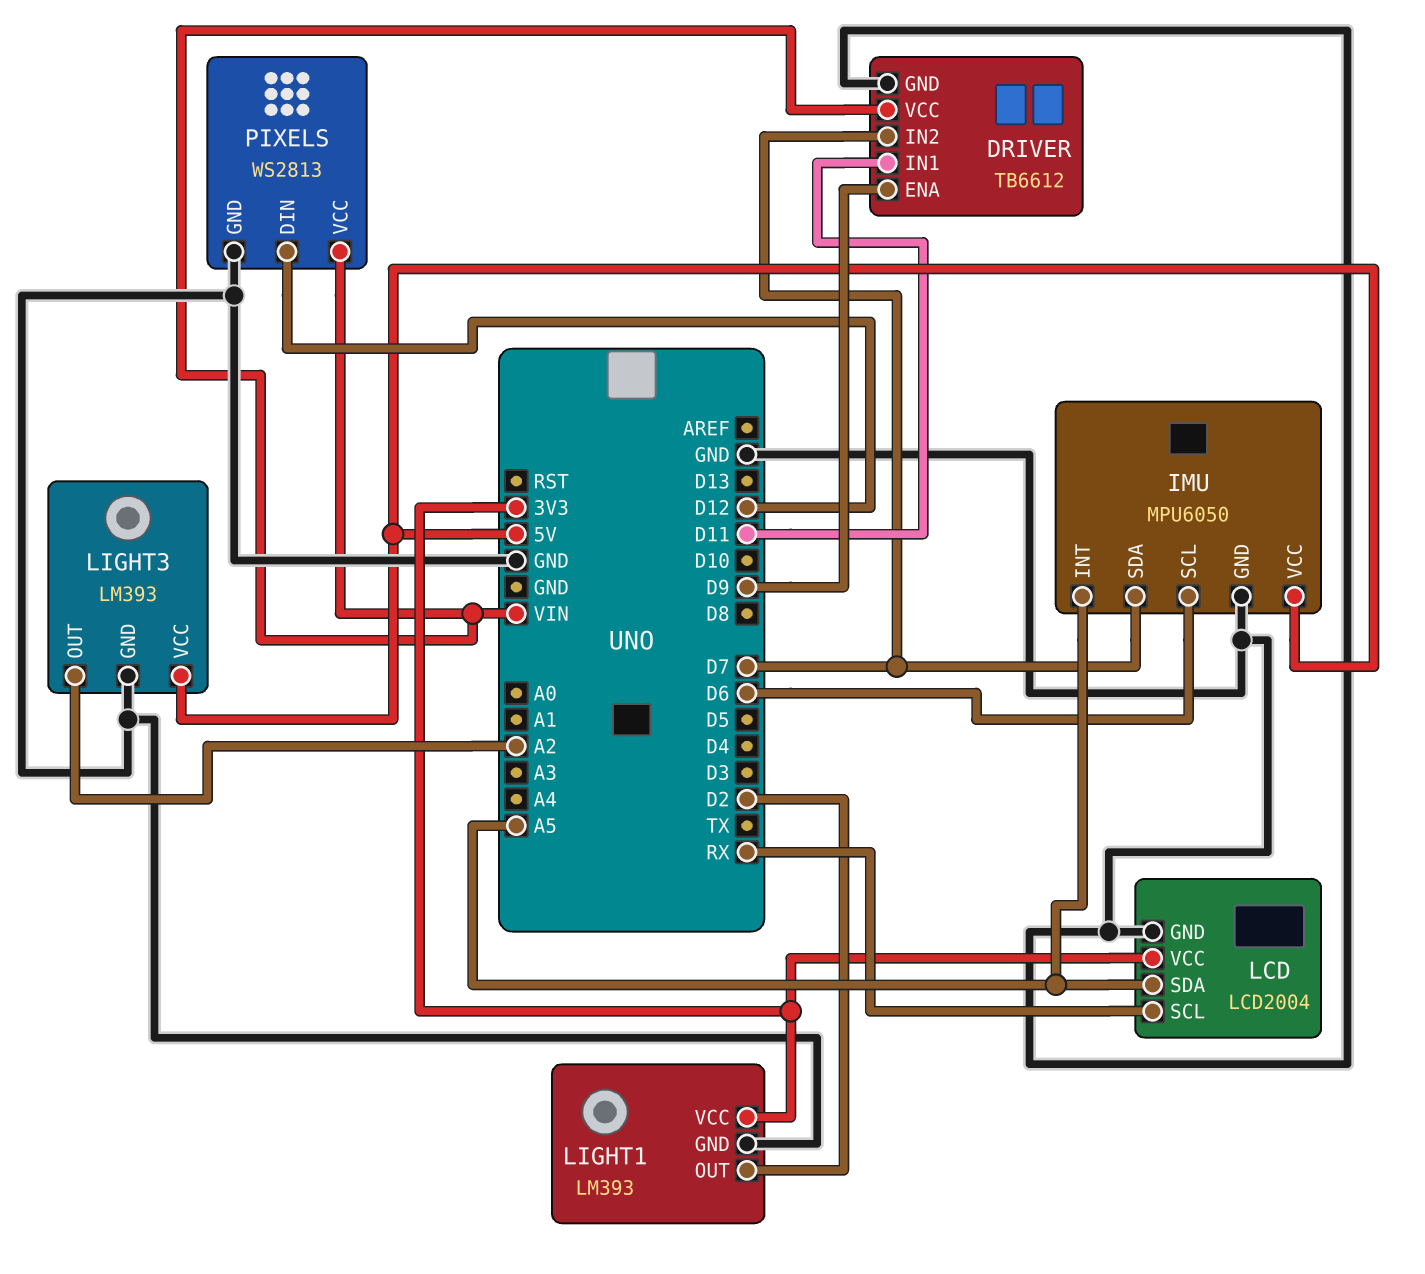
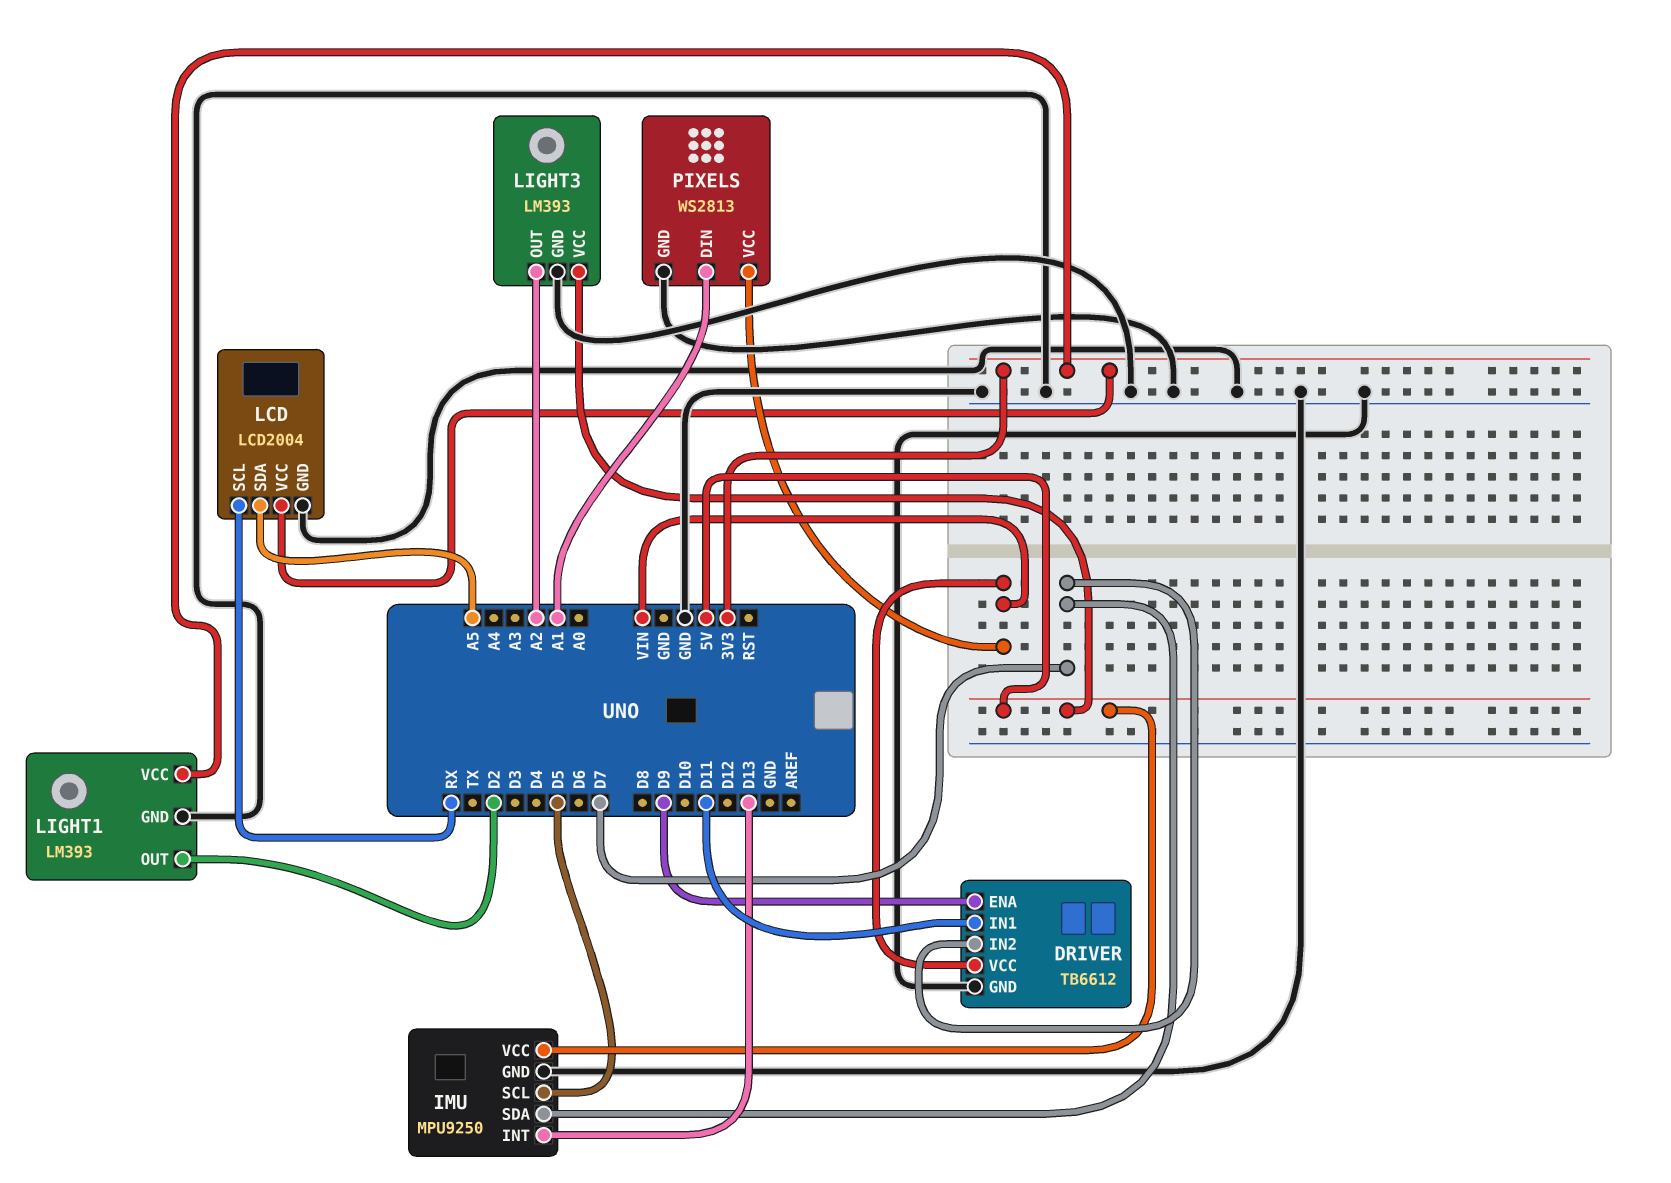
IMU: MPU6050 -> MPU9250
IMU pin INT: A5 -> D13
IMU pin SCL: D6 -> D5
PIXELS pin DIN: D12 -> A1

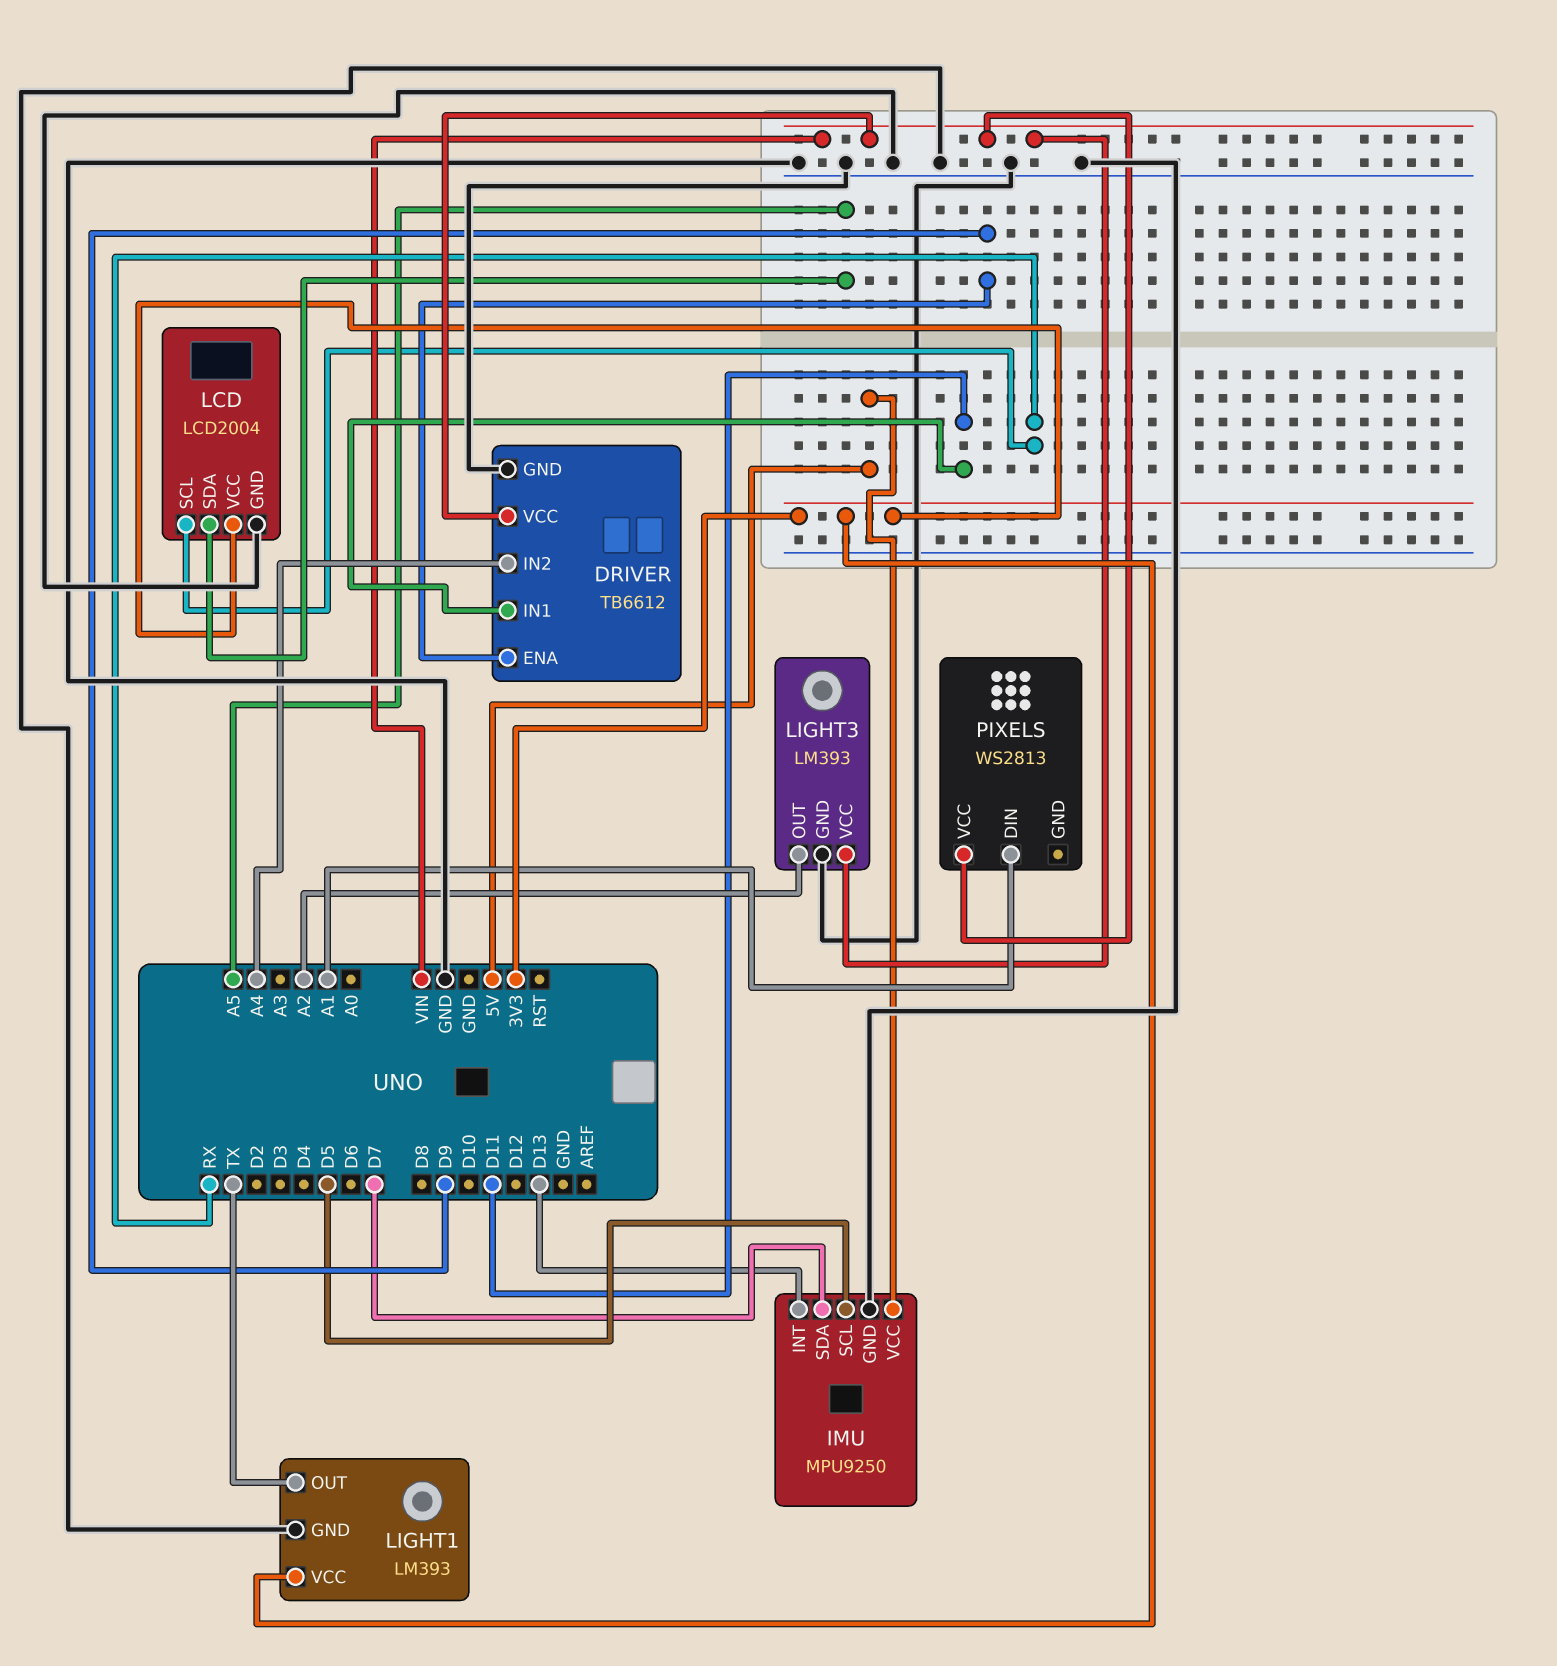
DRIVER pin IN2: D7 -> A4
LIGHT1 pin OUT: D2 -> TX
LIGHT3 pin VCC: 5V -> VIN
PIXELS pin GND: GND -> none

